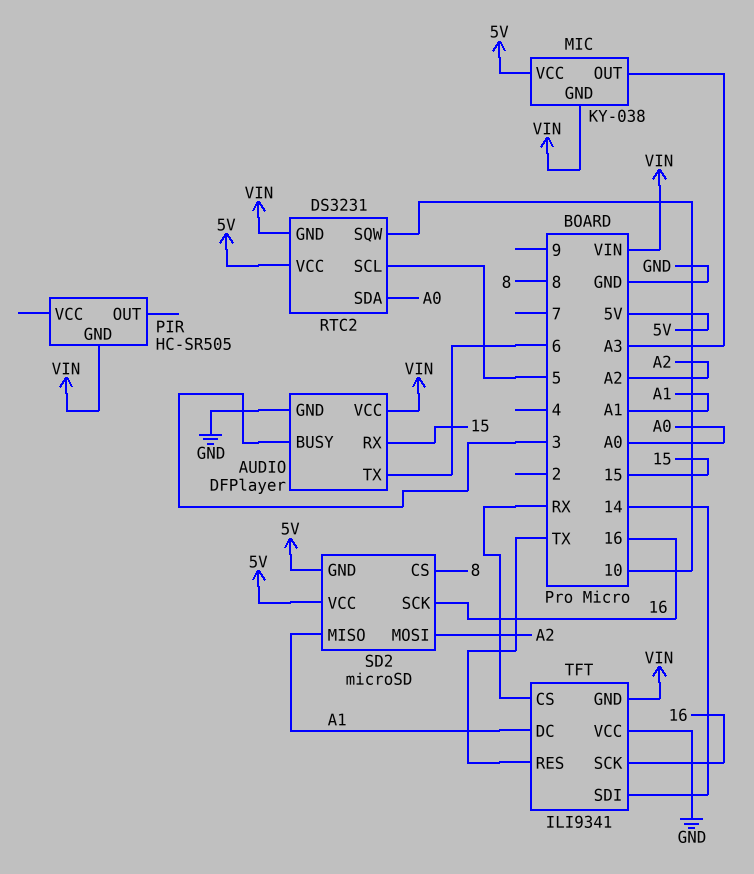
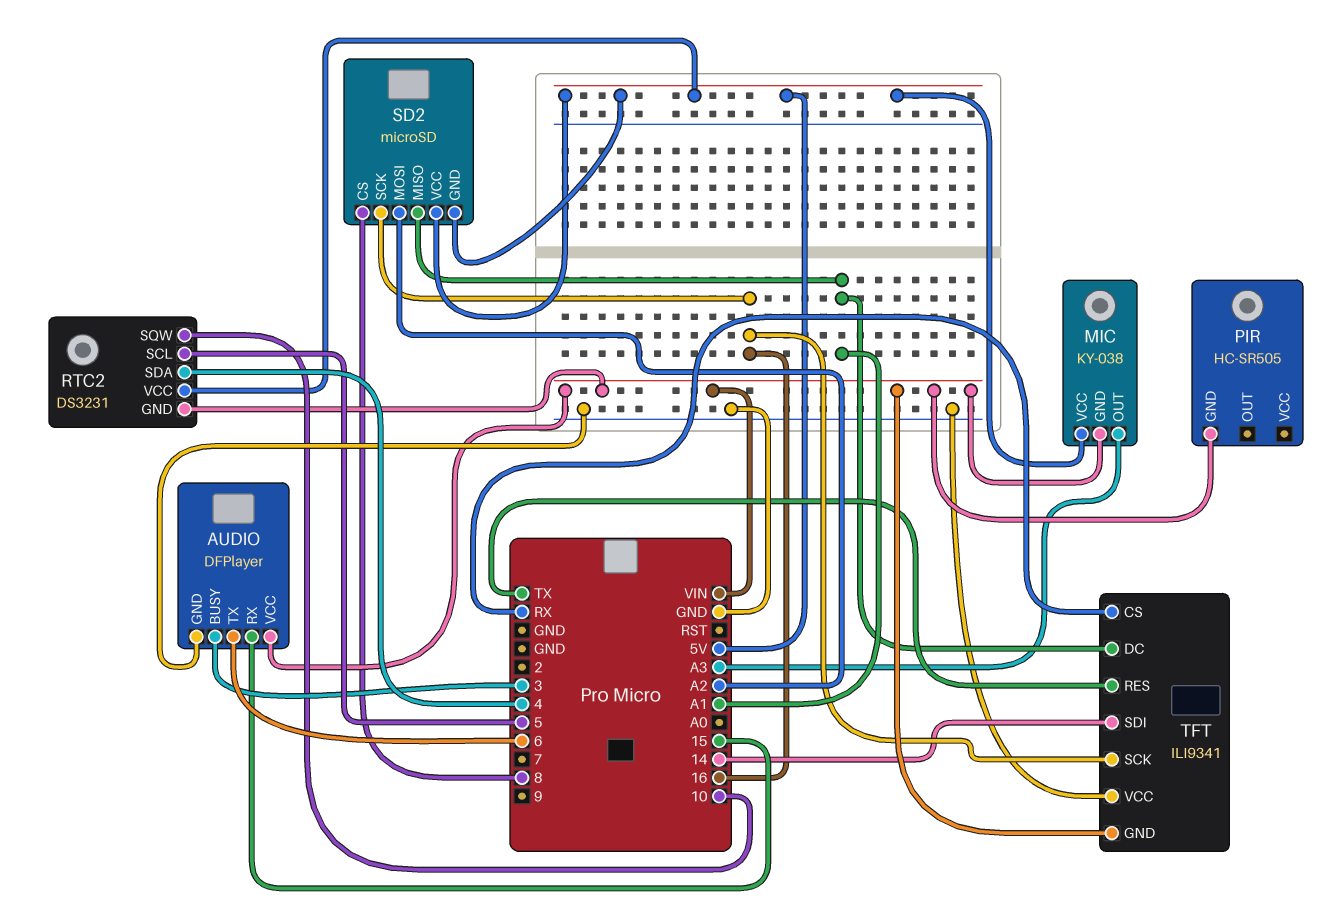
RTC2 pin SDA: A0 -> 4

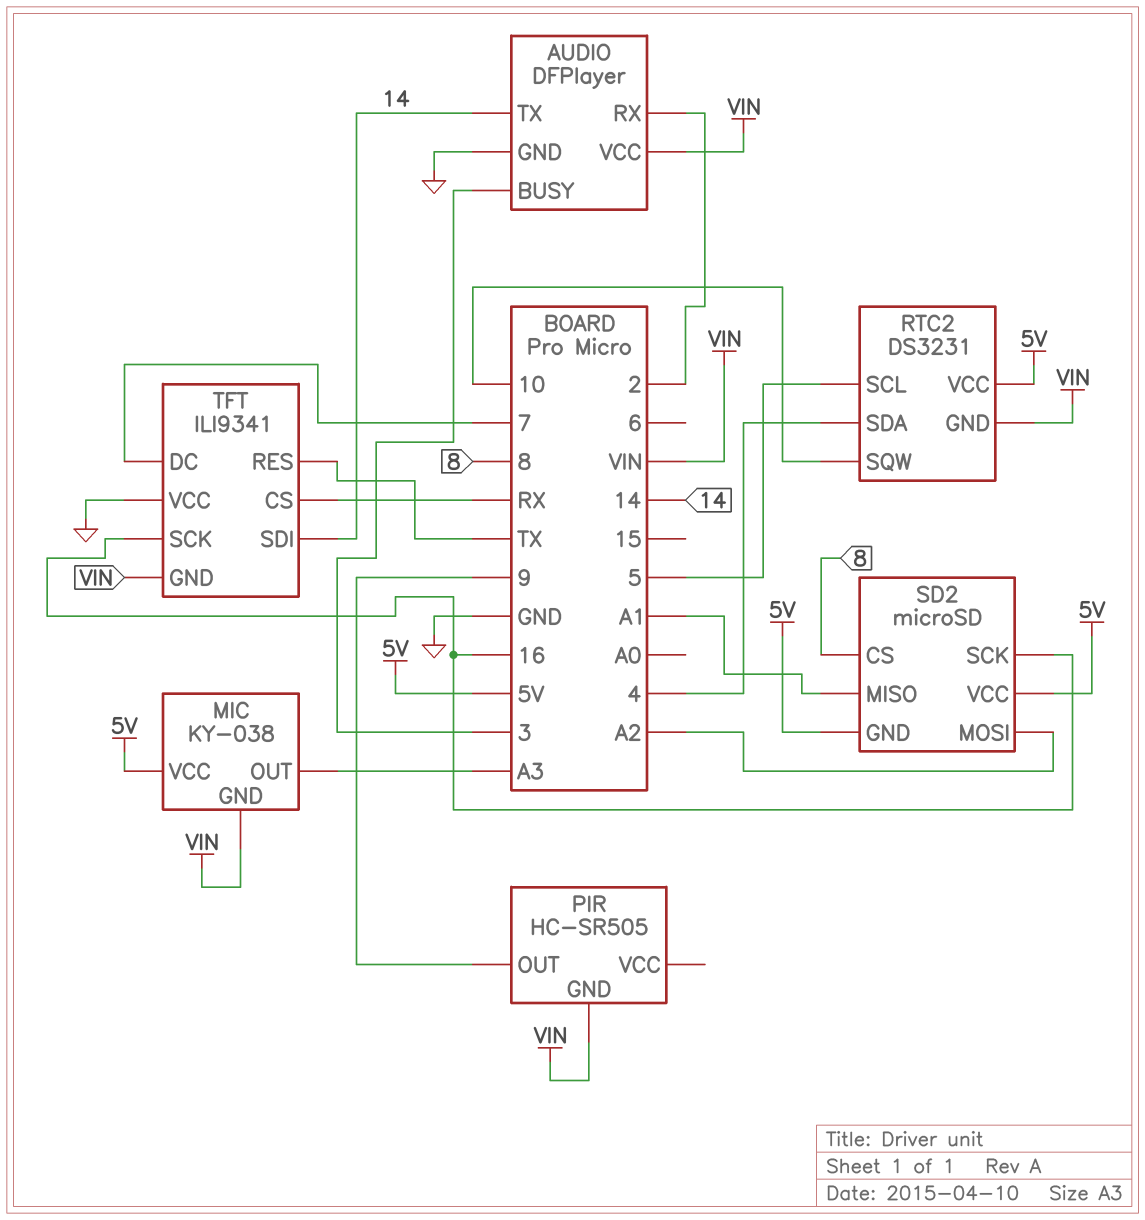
AUDIO pin RX: 15 -> 2
AUDIO pin TX: 6 -> 14
PIR pin OUT: none -> 9
TFT pin DC: A1 -> 7

